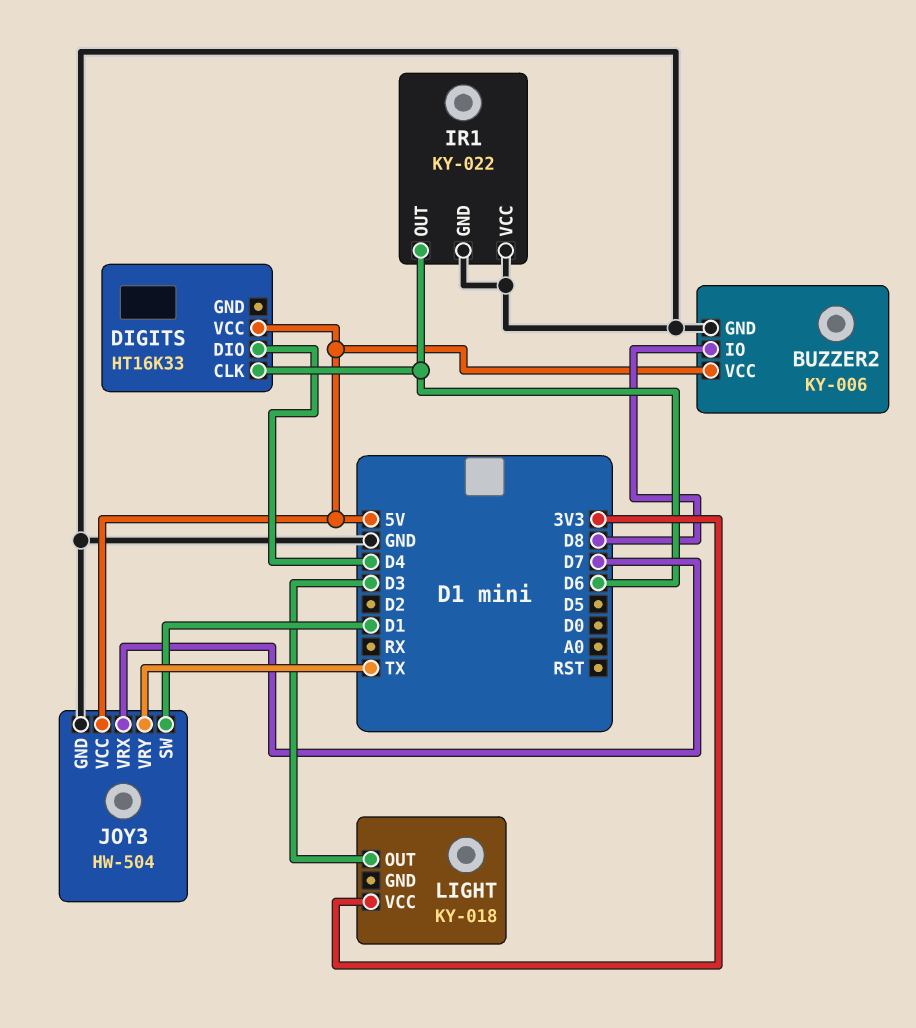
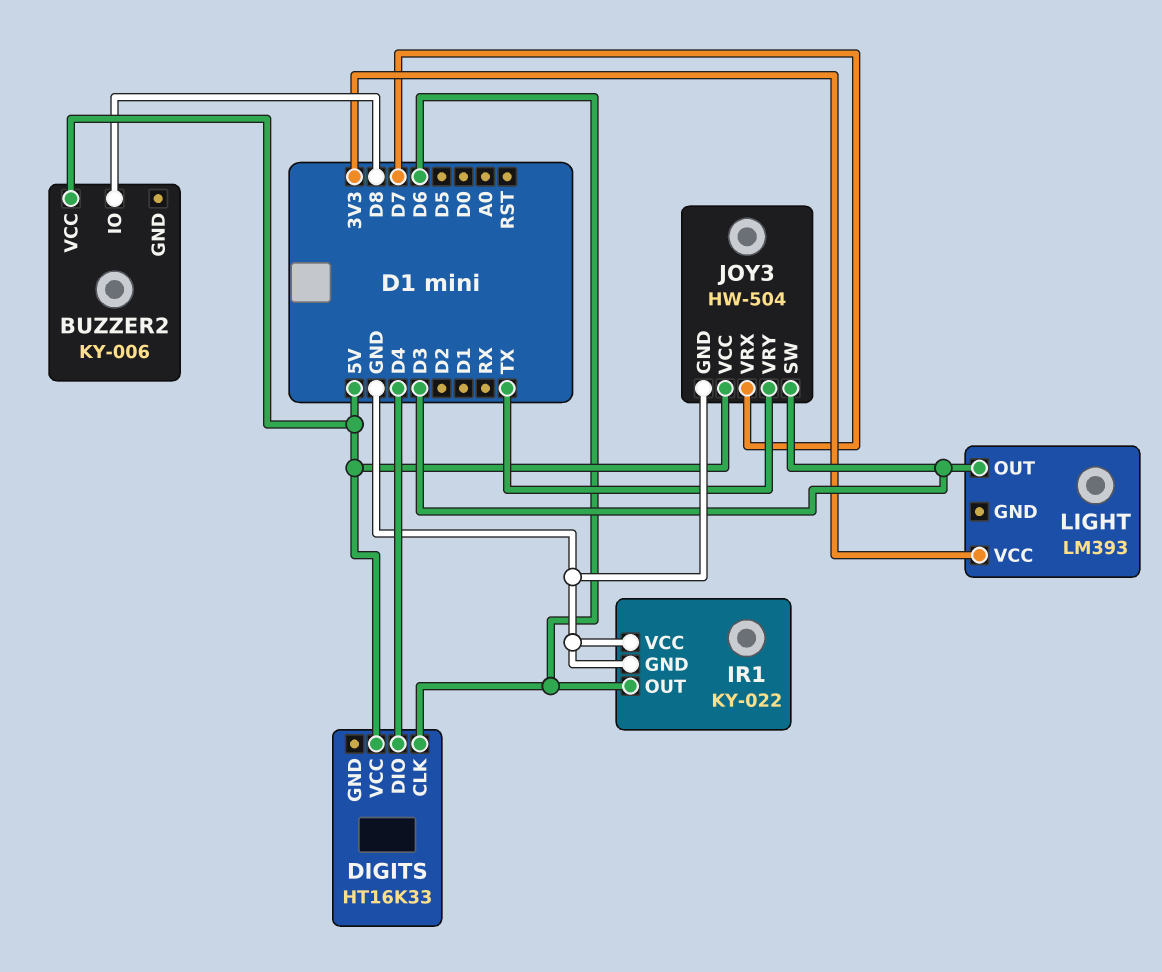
BUZZER2 pin GND: GND -> none
JOY3 pin SW: D1 -> D3
LIGHT: KY-018 -> LM393

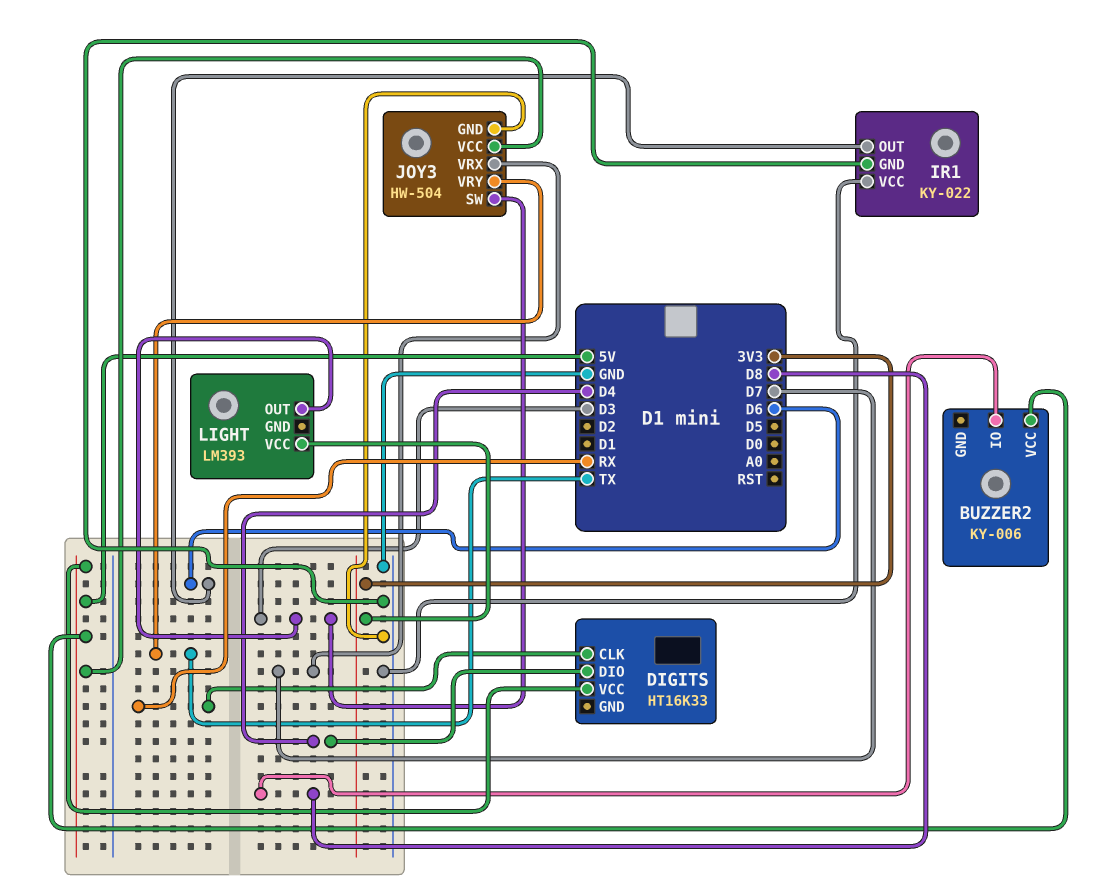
DIGITS pin CLK: D6 -> RX

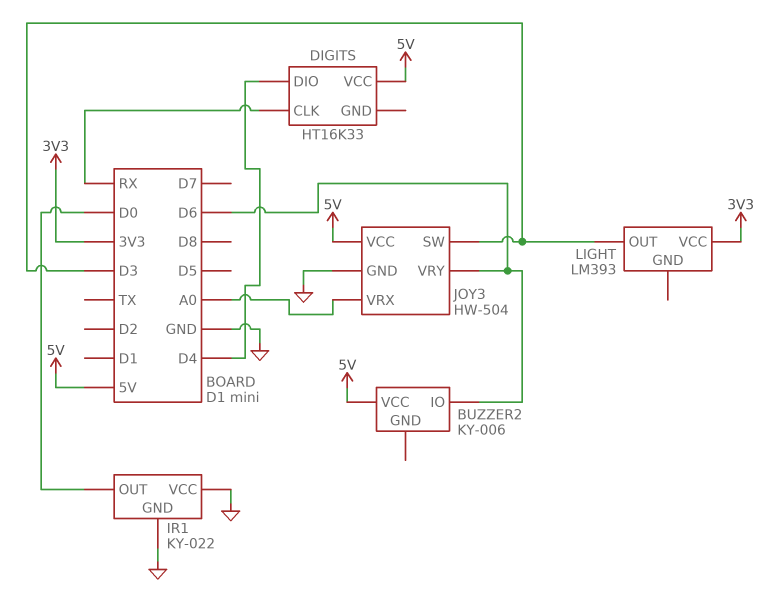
BUZZER2 pin IO: D8 -> D6
IR1 pin OUT: D6 -> D0
JOY3 pin VRX: D7 -> A0
JOY3 pin VRY: TX -> D6

